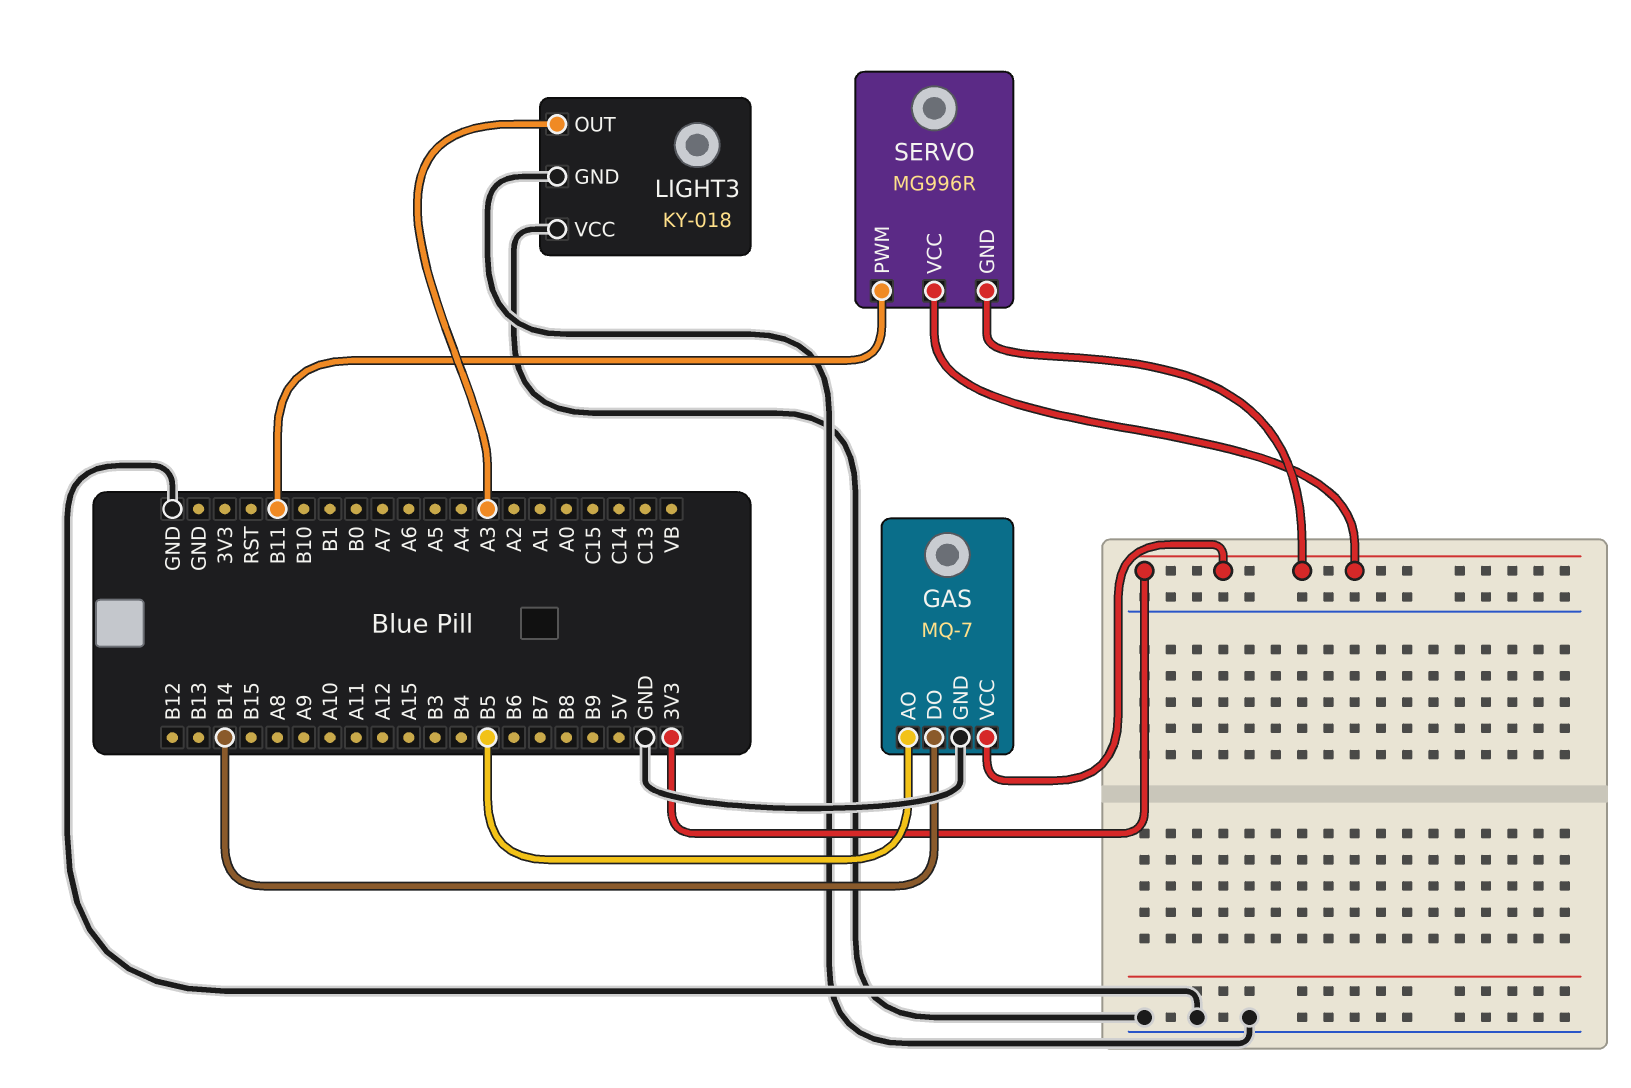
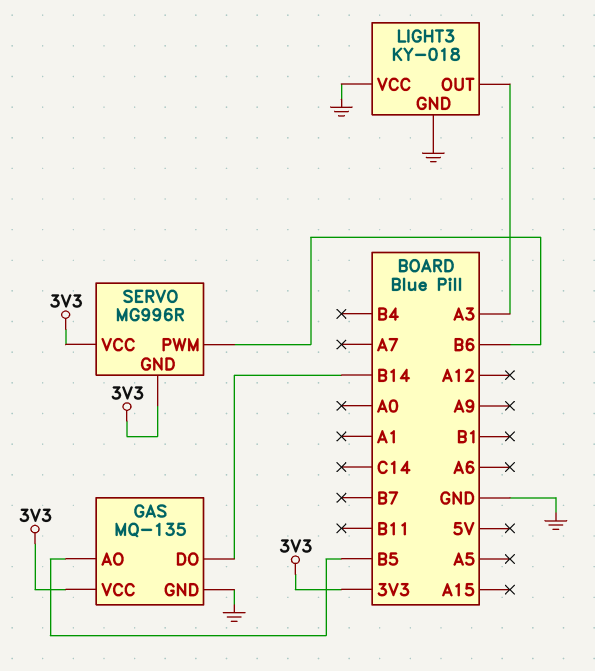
GAS: MQ-7 -> MQ-135
SERVO pin PWM: B11 -> B6

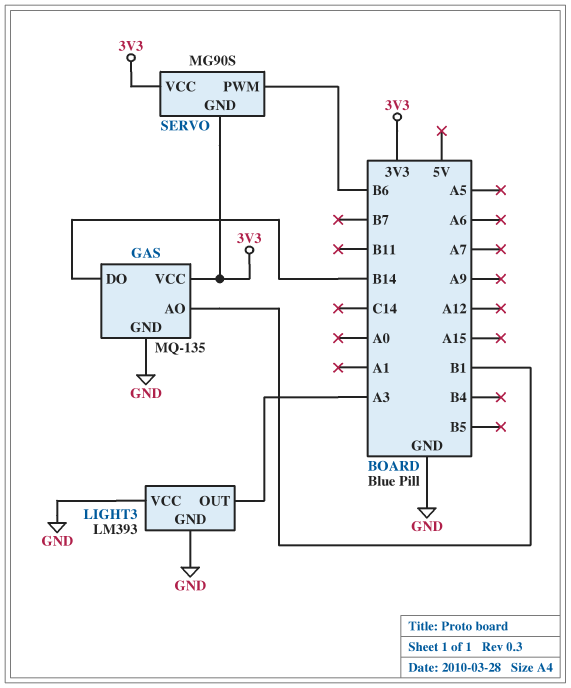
GAS pin AO: B5 -> B1
LIGHT3: KY-018 -> LM393
SERVO: MG996R -> MG90S

